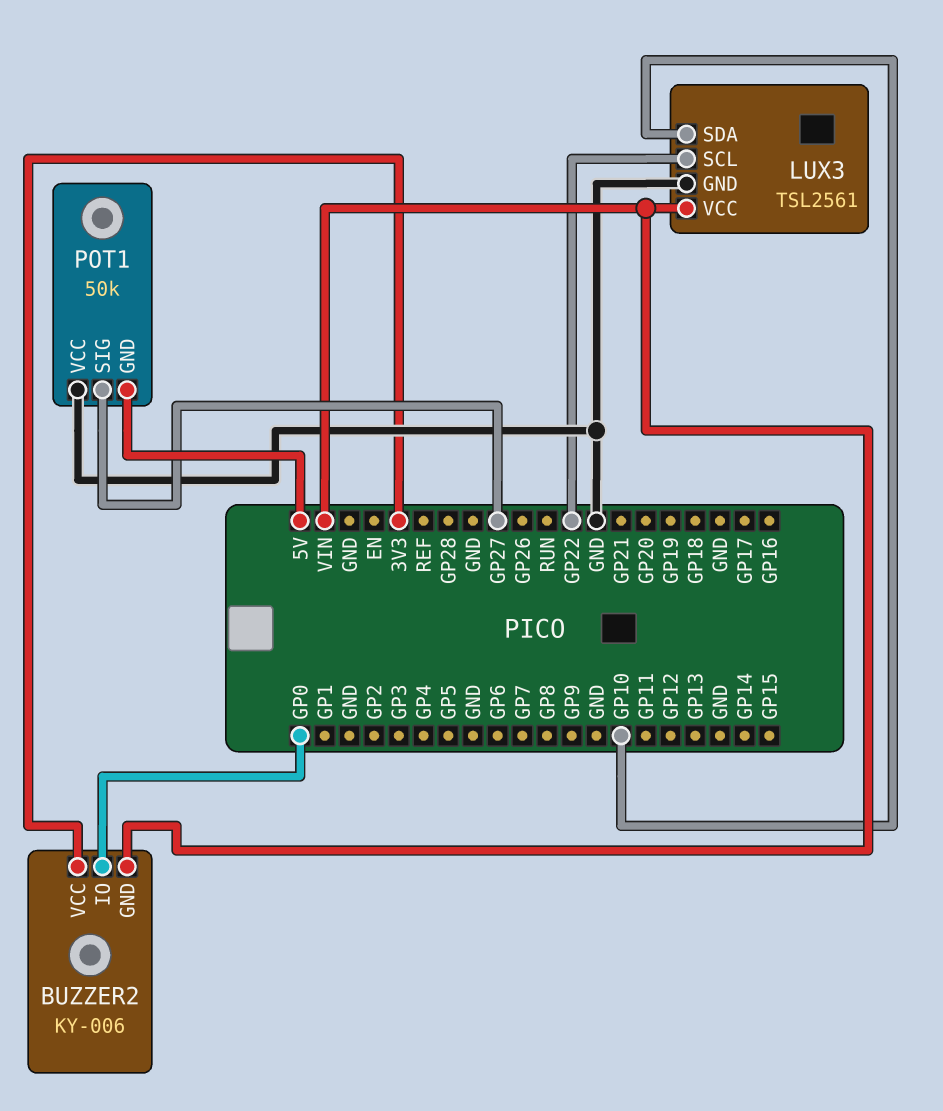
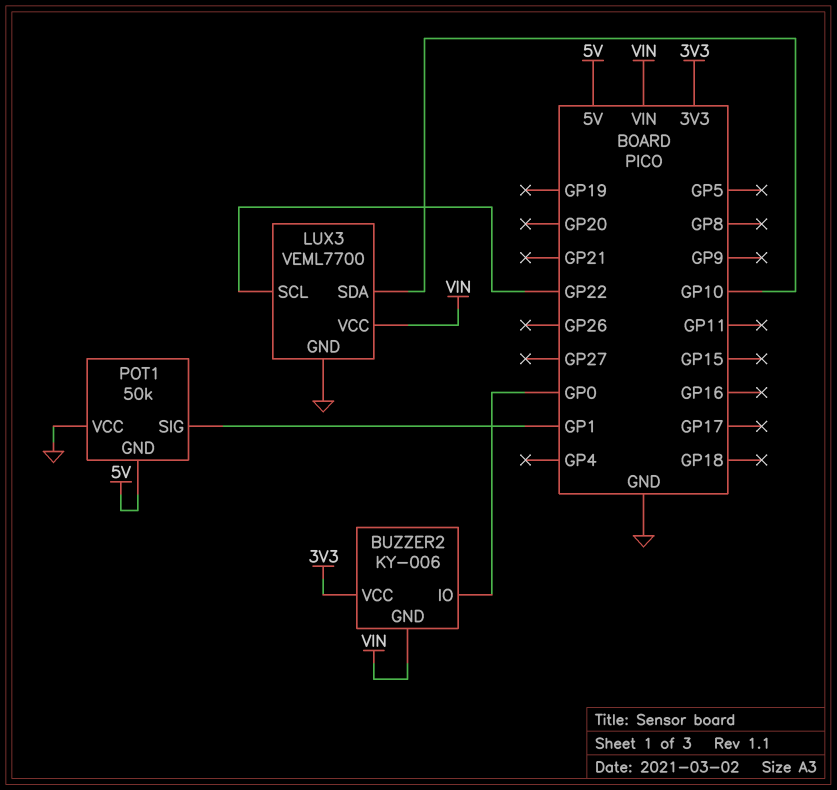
LUX3: TSL2561 -> VEML7700
POT1 pin SIG: GP27 -> GP1

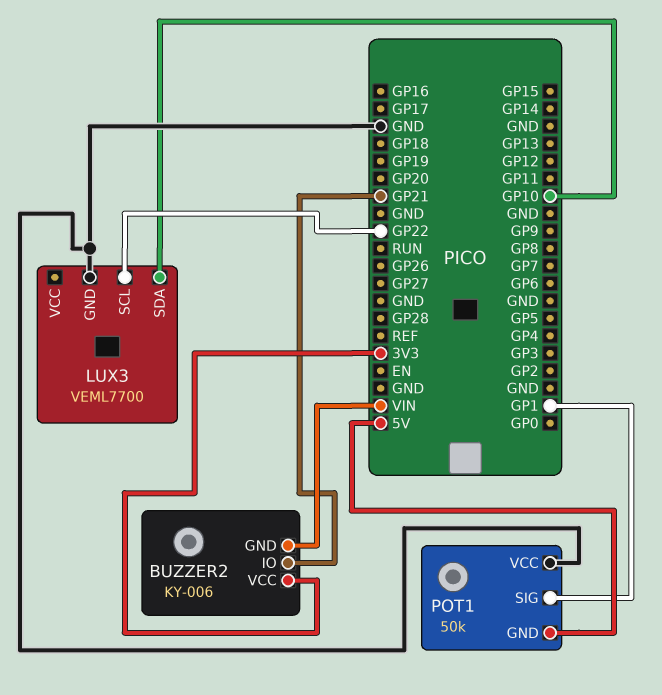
BUZZER2 pin IO: GP0 -> GP21
LUX3 pin VCC: VIN -> none

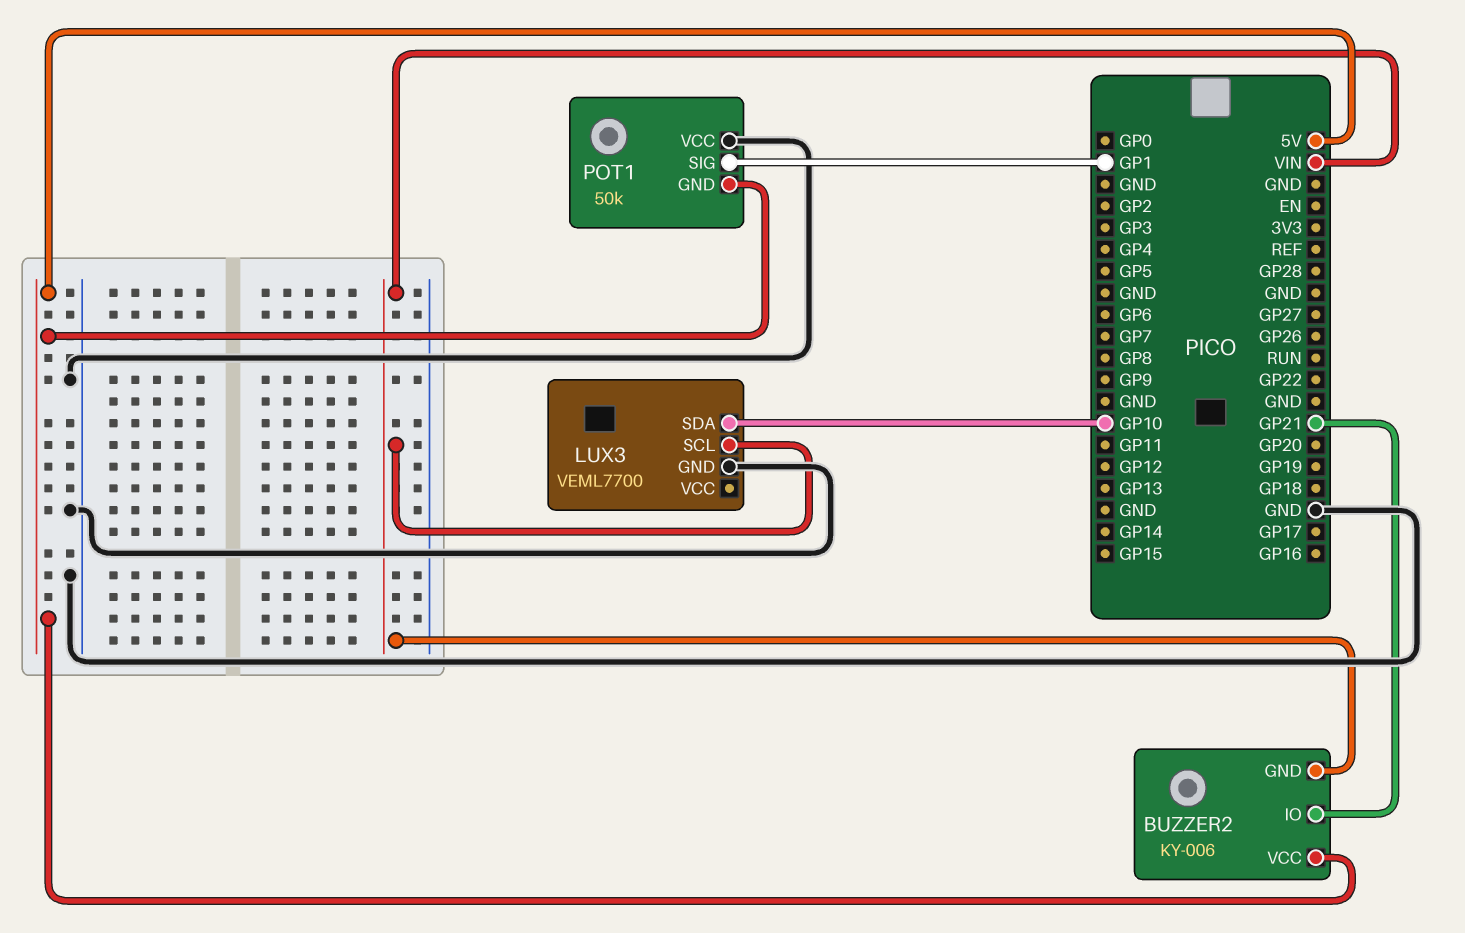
BUZZER2 pin VCC: 3V3 -> 5V
LUX3 pin SCL: GP22 -> VIN

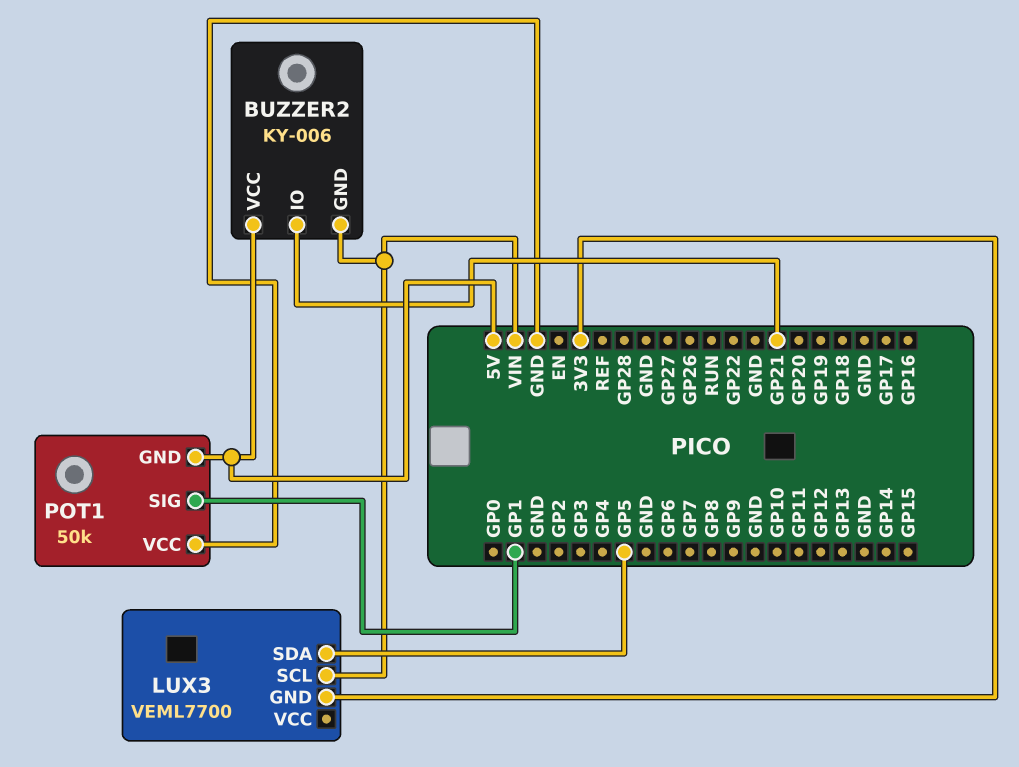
LUX3 pin GND: GND -> 3V3
LUX3 pin SDA: GP10 -> GP5

